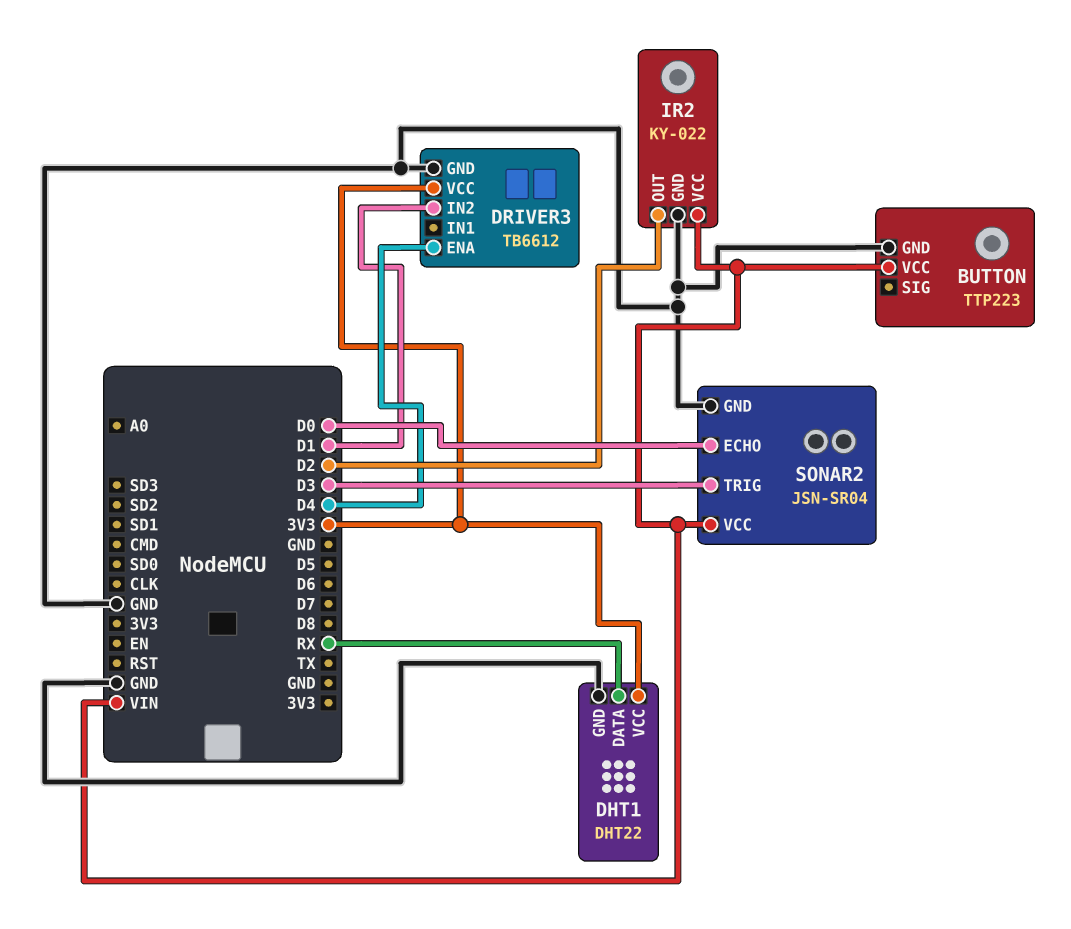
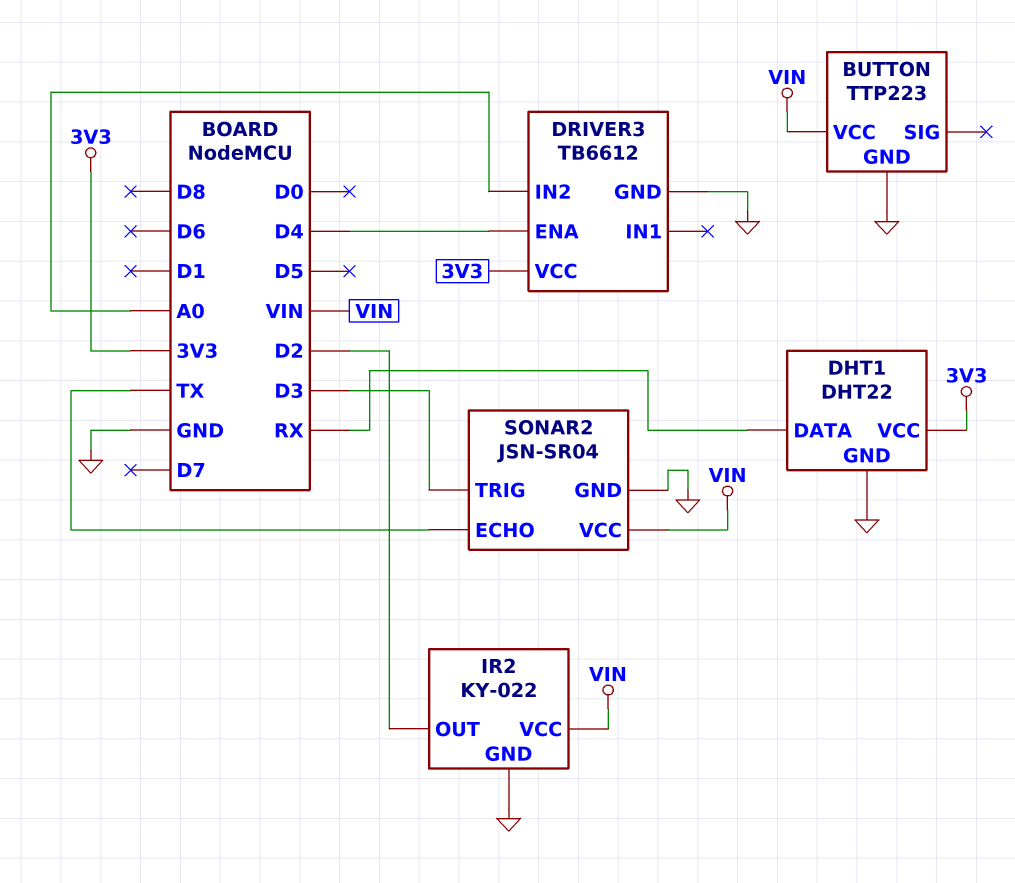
DRIVER3 pin IN2: D1 -> A0
SONAR2 pin ECHO: D0 -> TX

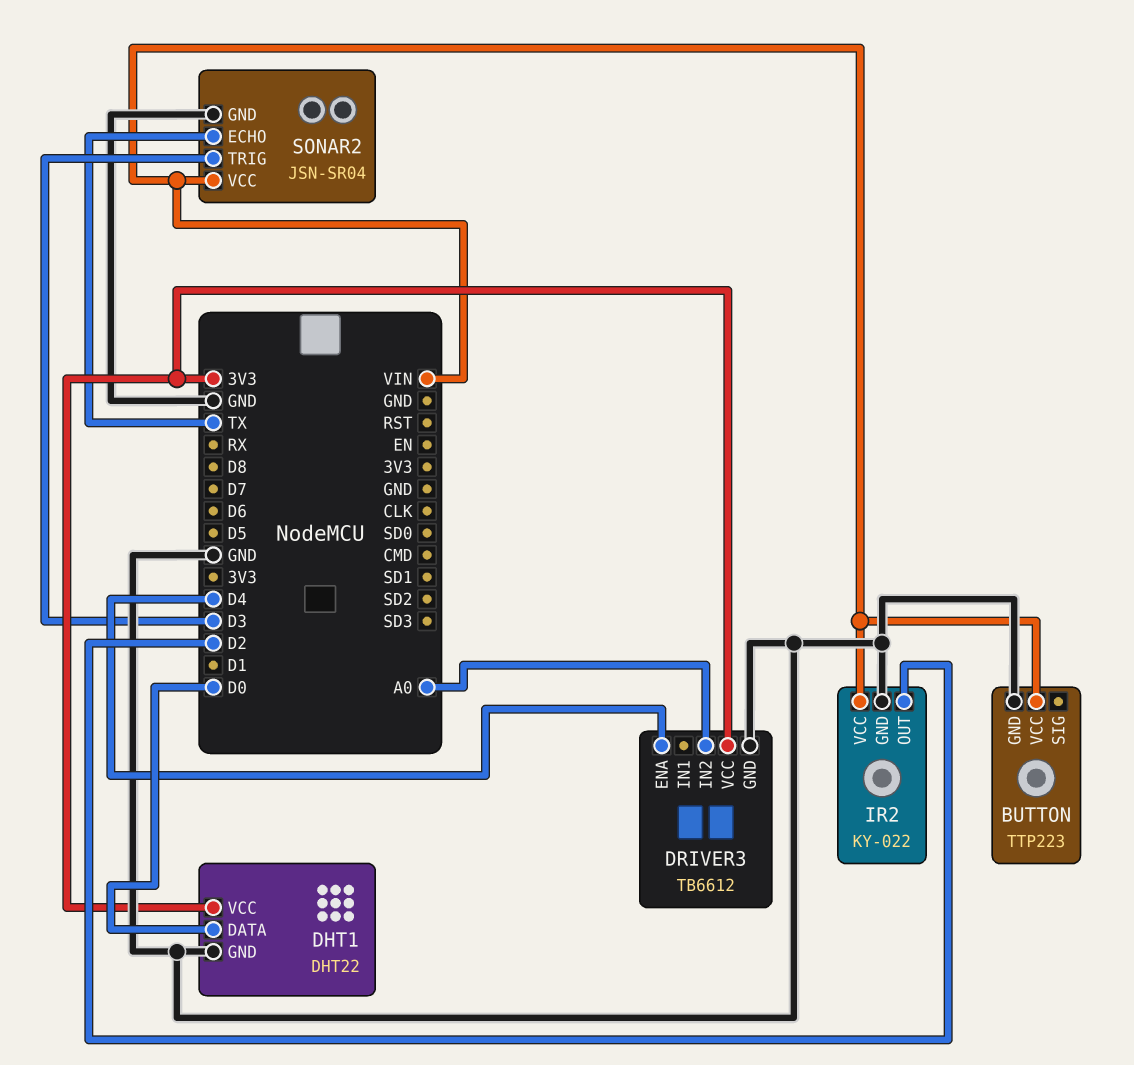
DHT1 pin DATA: RX -> D0

